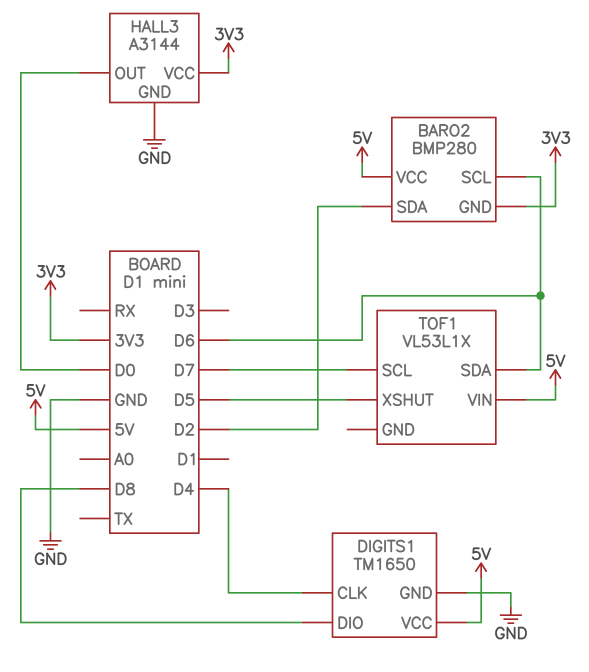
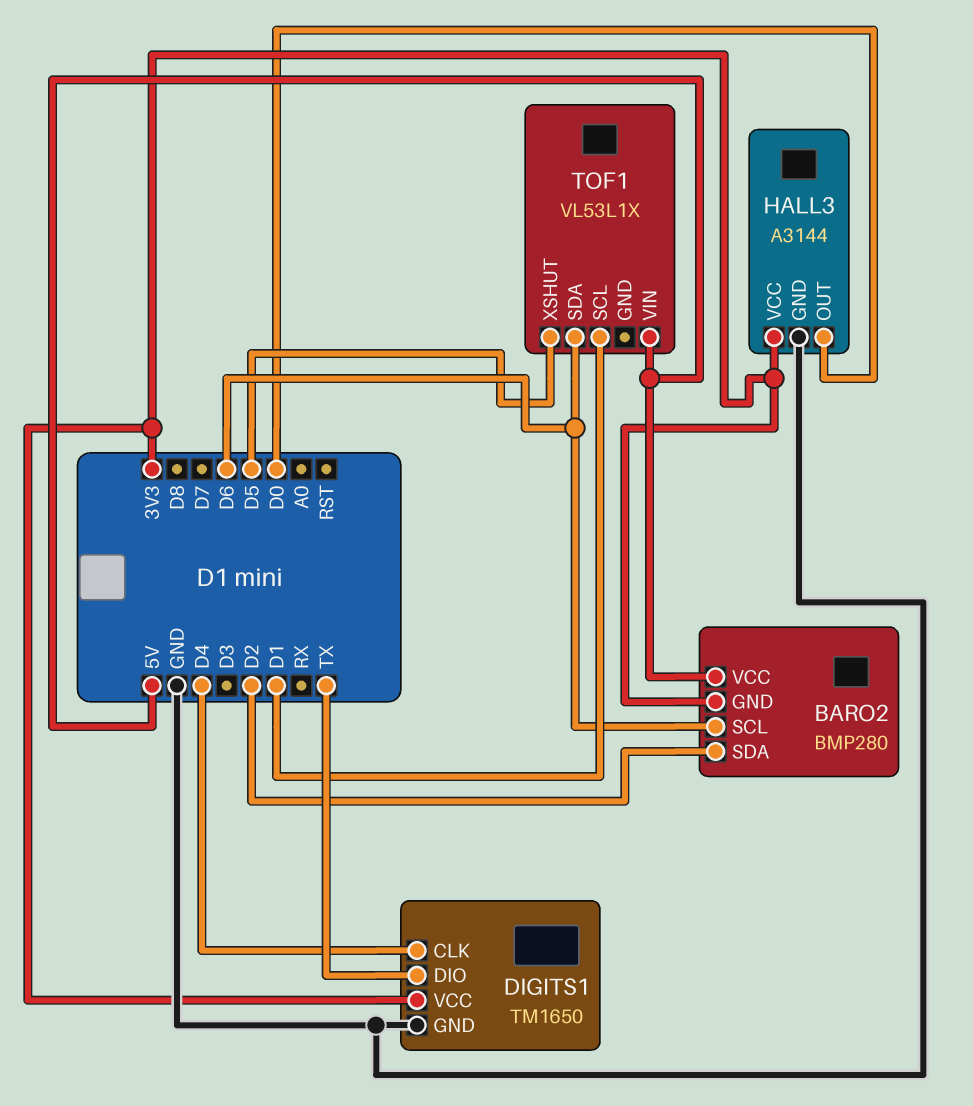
DIGITS1 pin DIO: D8 -> TX
DIGITS1 pin VCC: 5V -> 3V3
TOF1 pin SCL: D7 -> D1

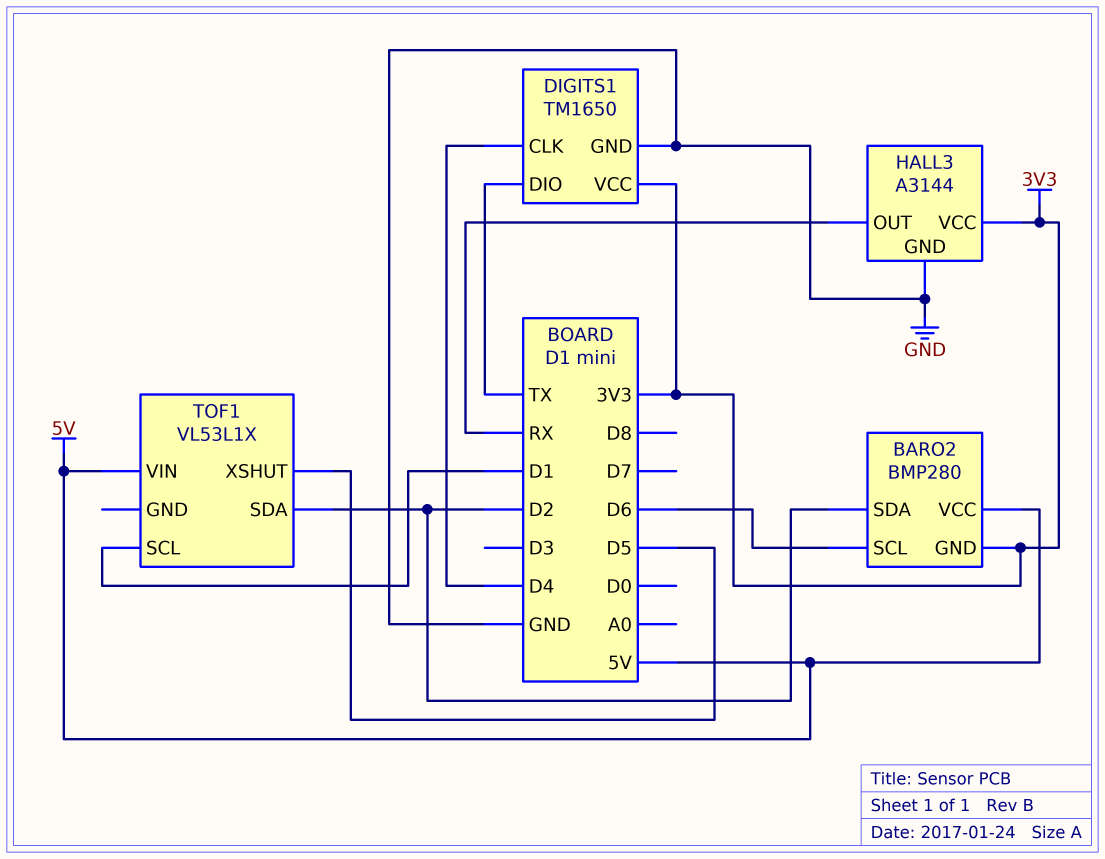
HALL3 pin OUT: D0 -> RX
TOF1 pin SDA: D6 -> D2

